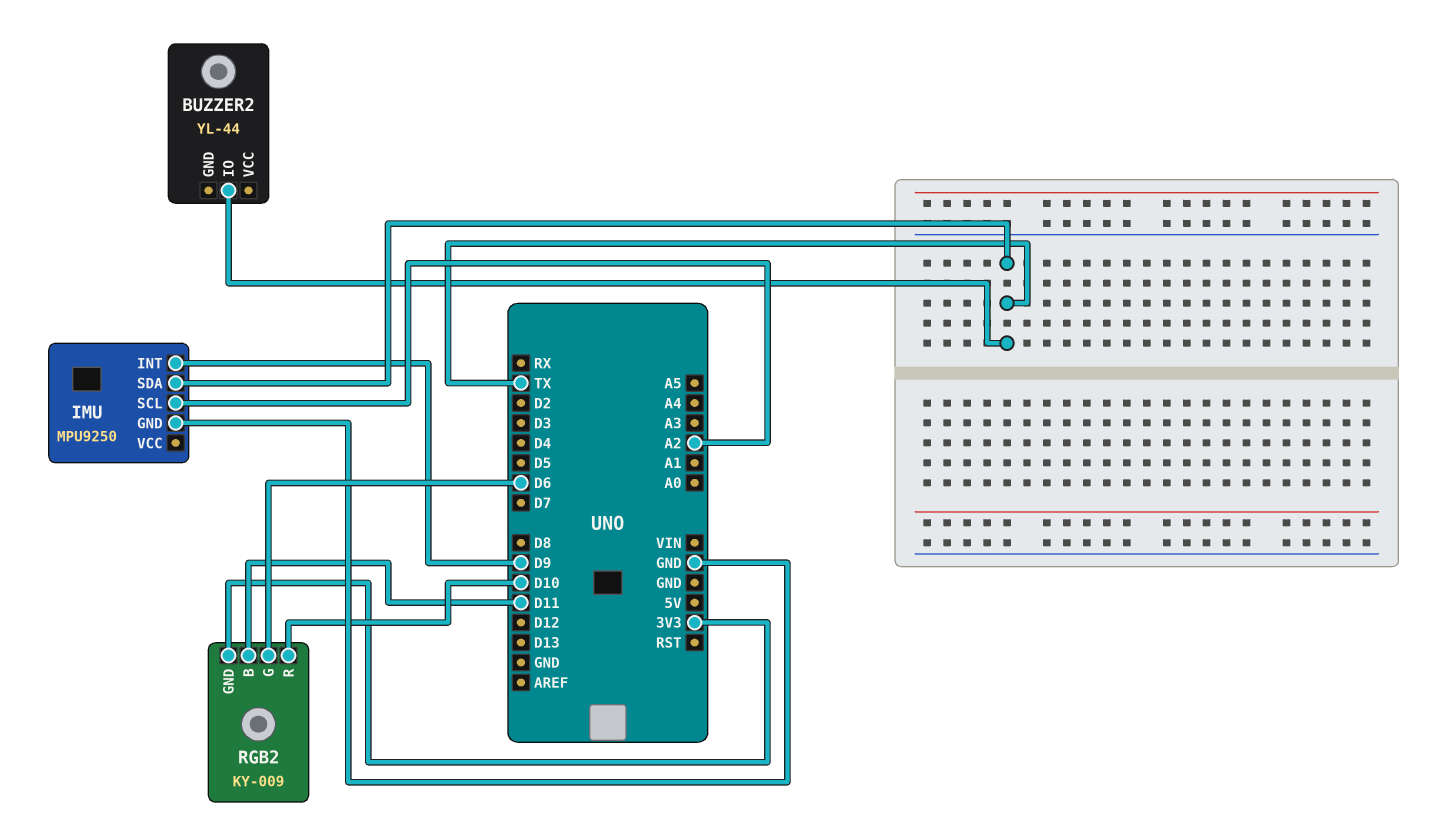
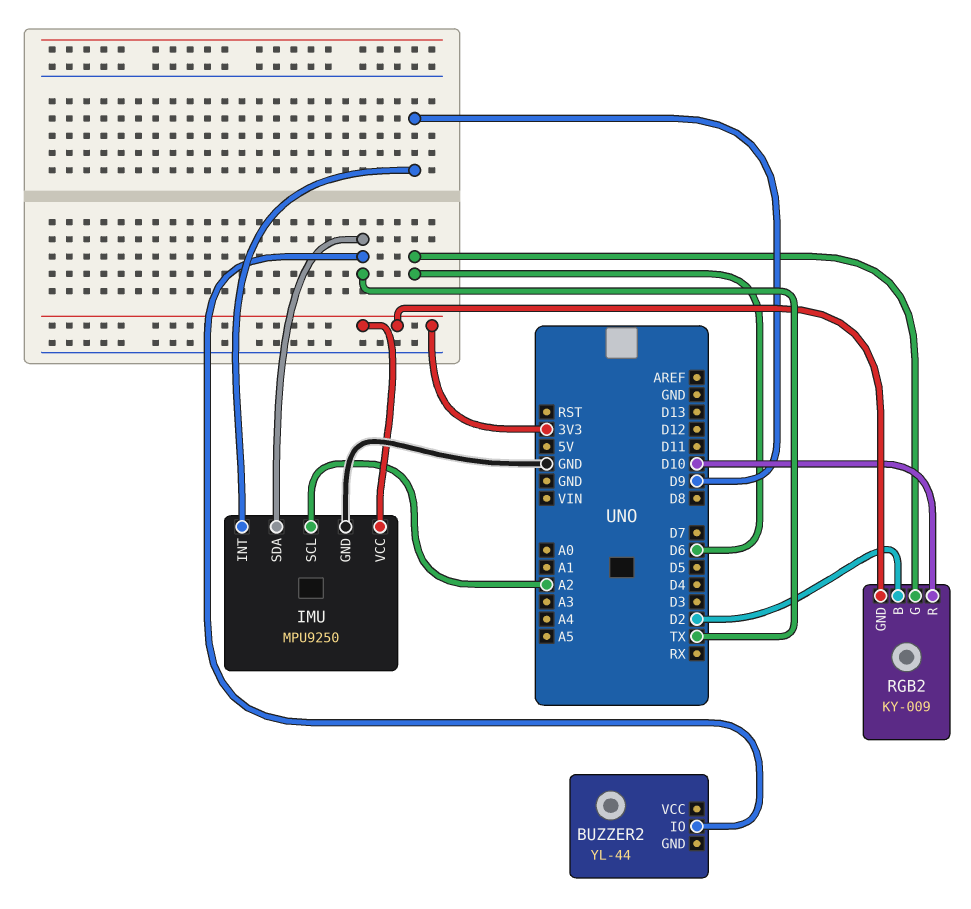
IMU pin VCC: none -> 3V3
RGB2 pin B: D11 -> D2

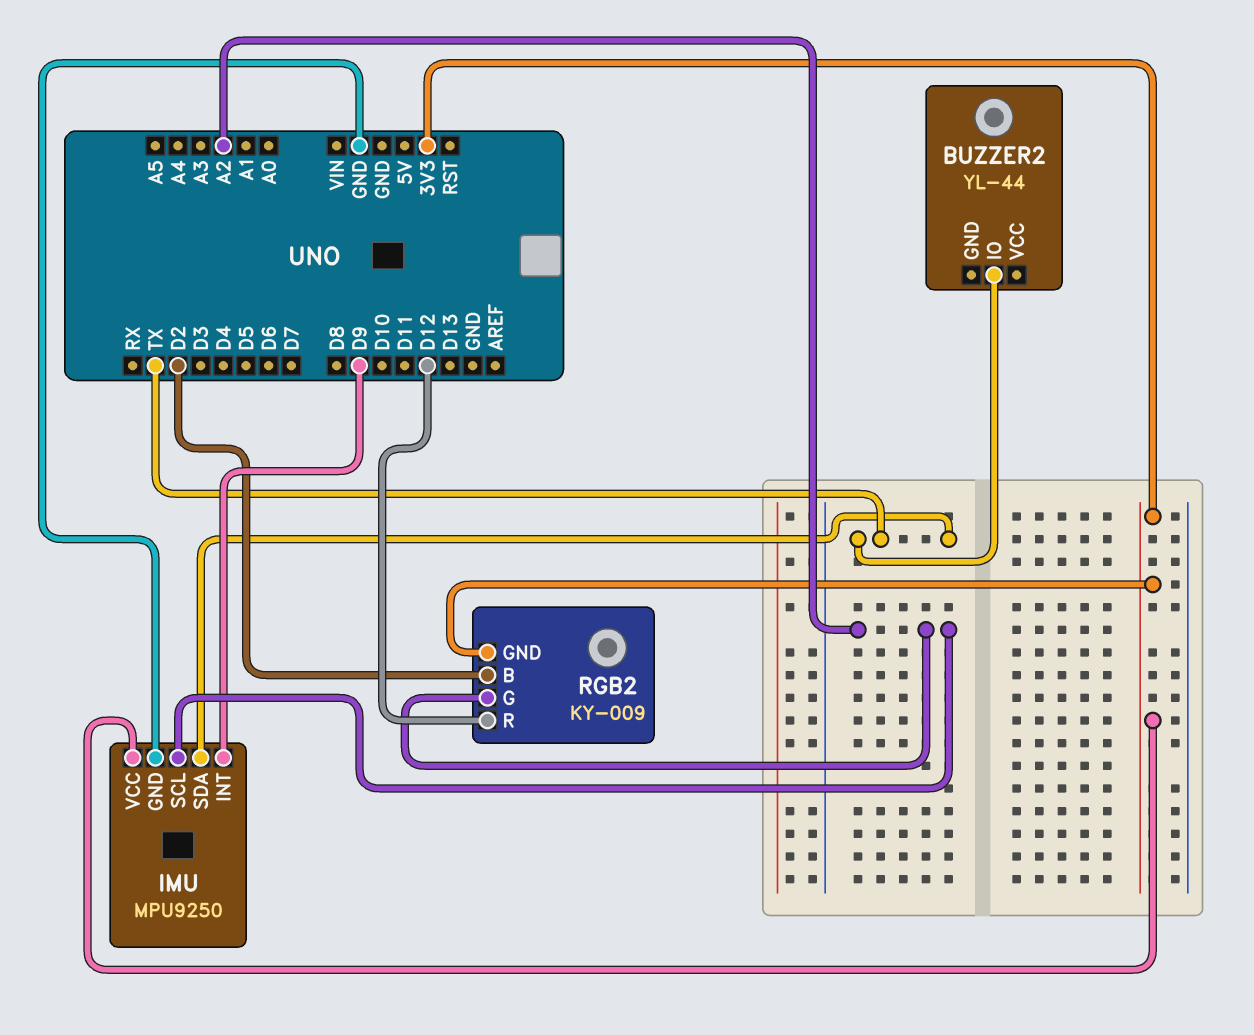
RGB2 pin G: D6 -> A2
RGB2 pin R: D10 -> D12

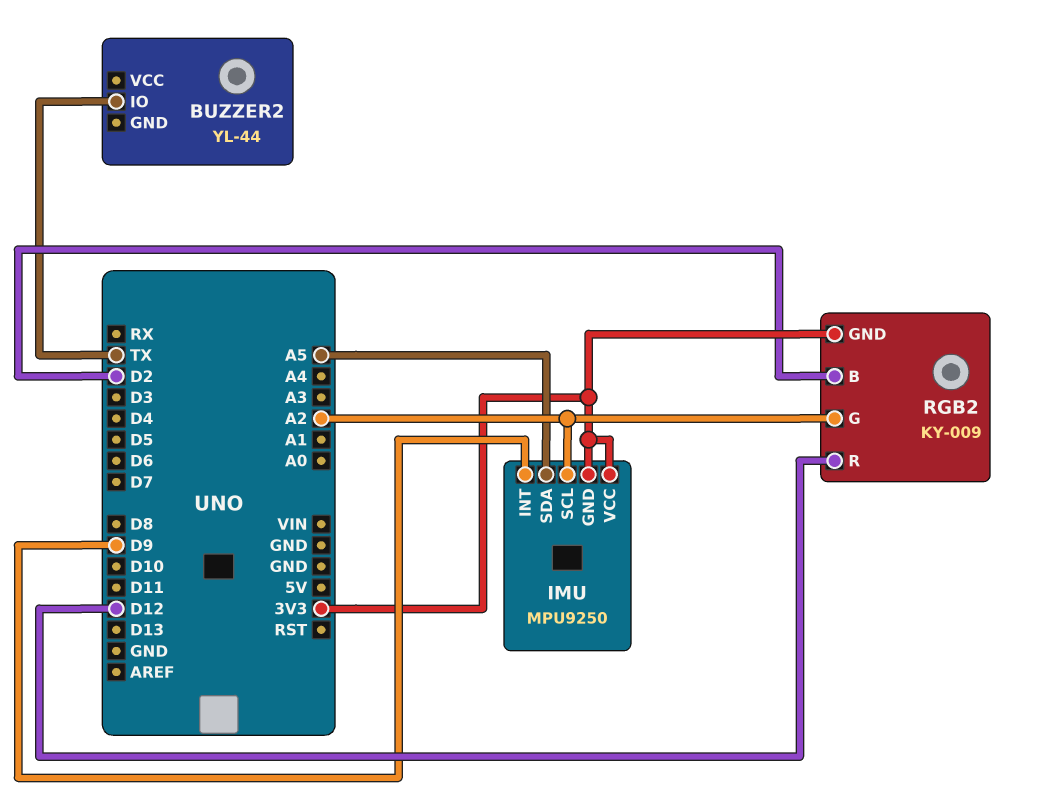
IMU pin GND: GND -> 3V3
IMU pin SDA: TX -> A5

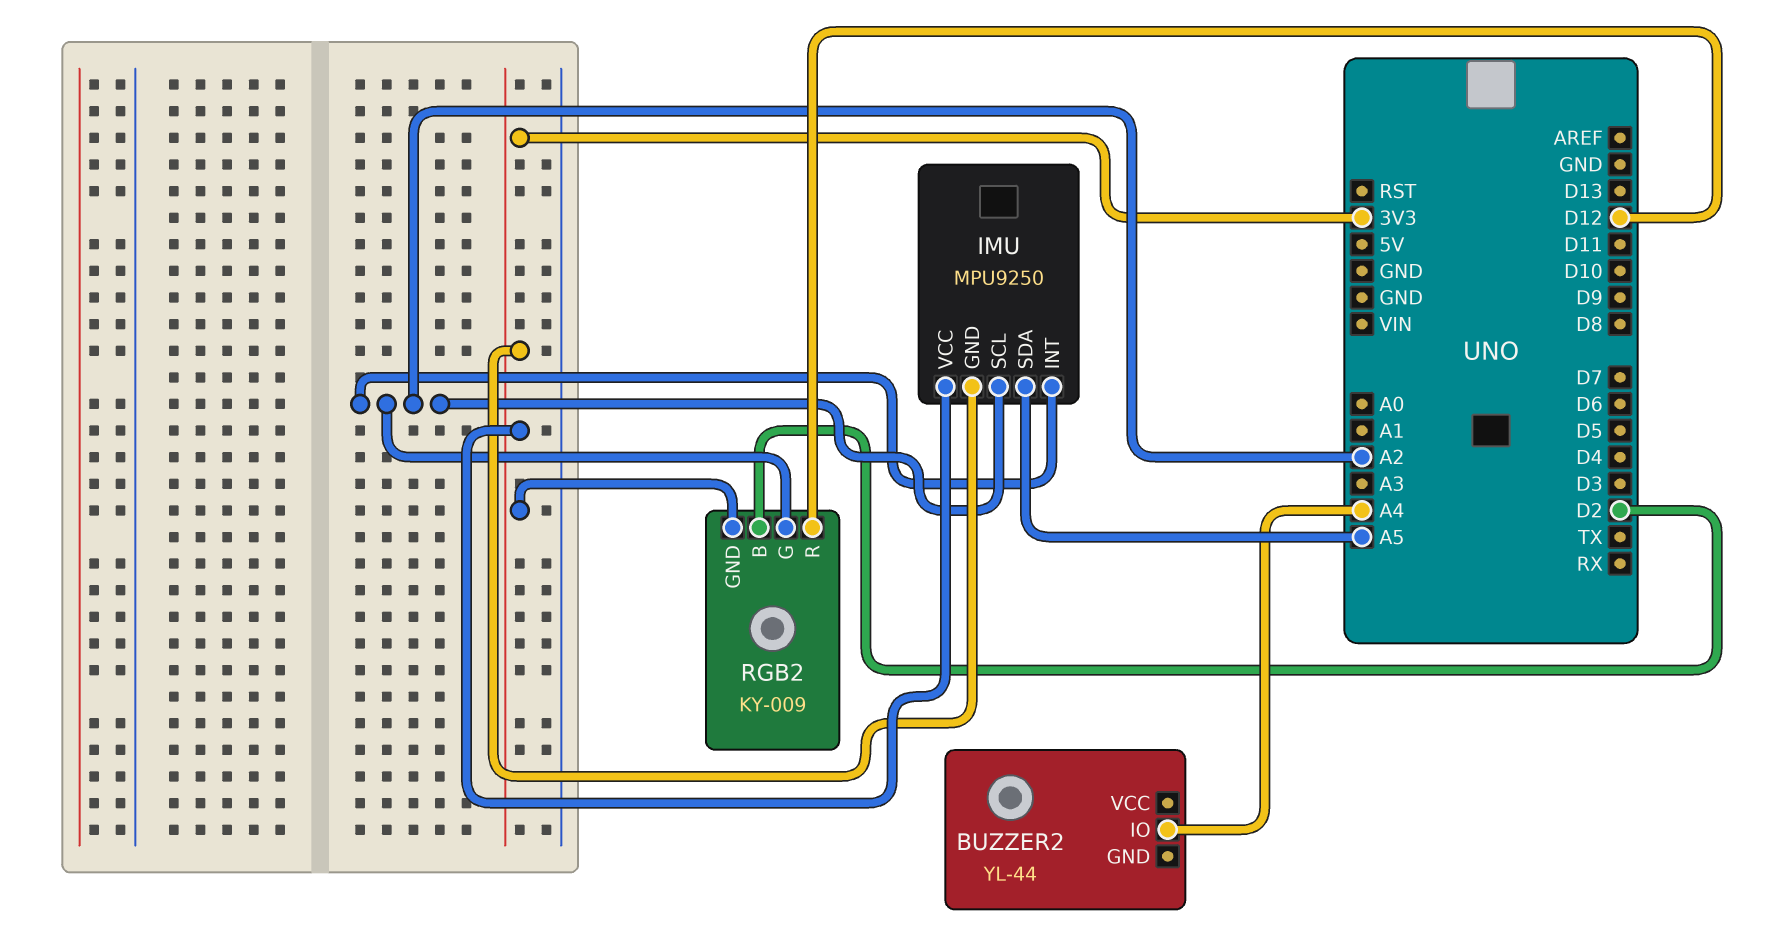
BUZZER2 pin IO: TX -> A4
IMU pin INT: D9 -> A2

